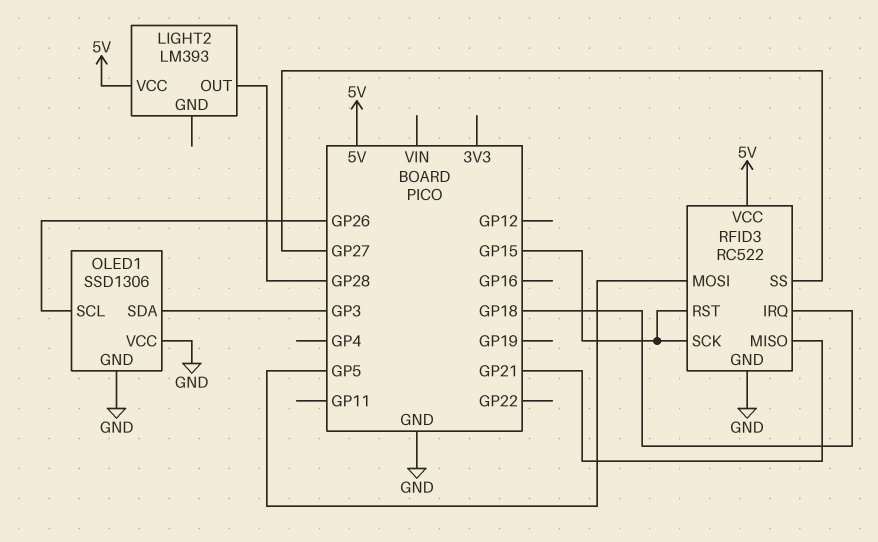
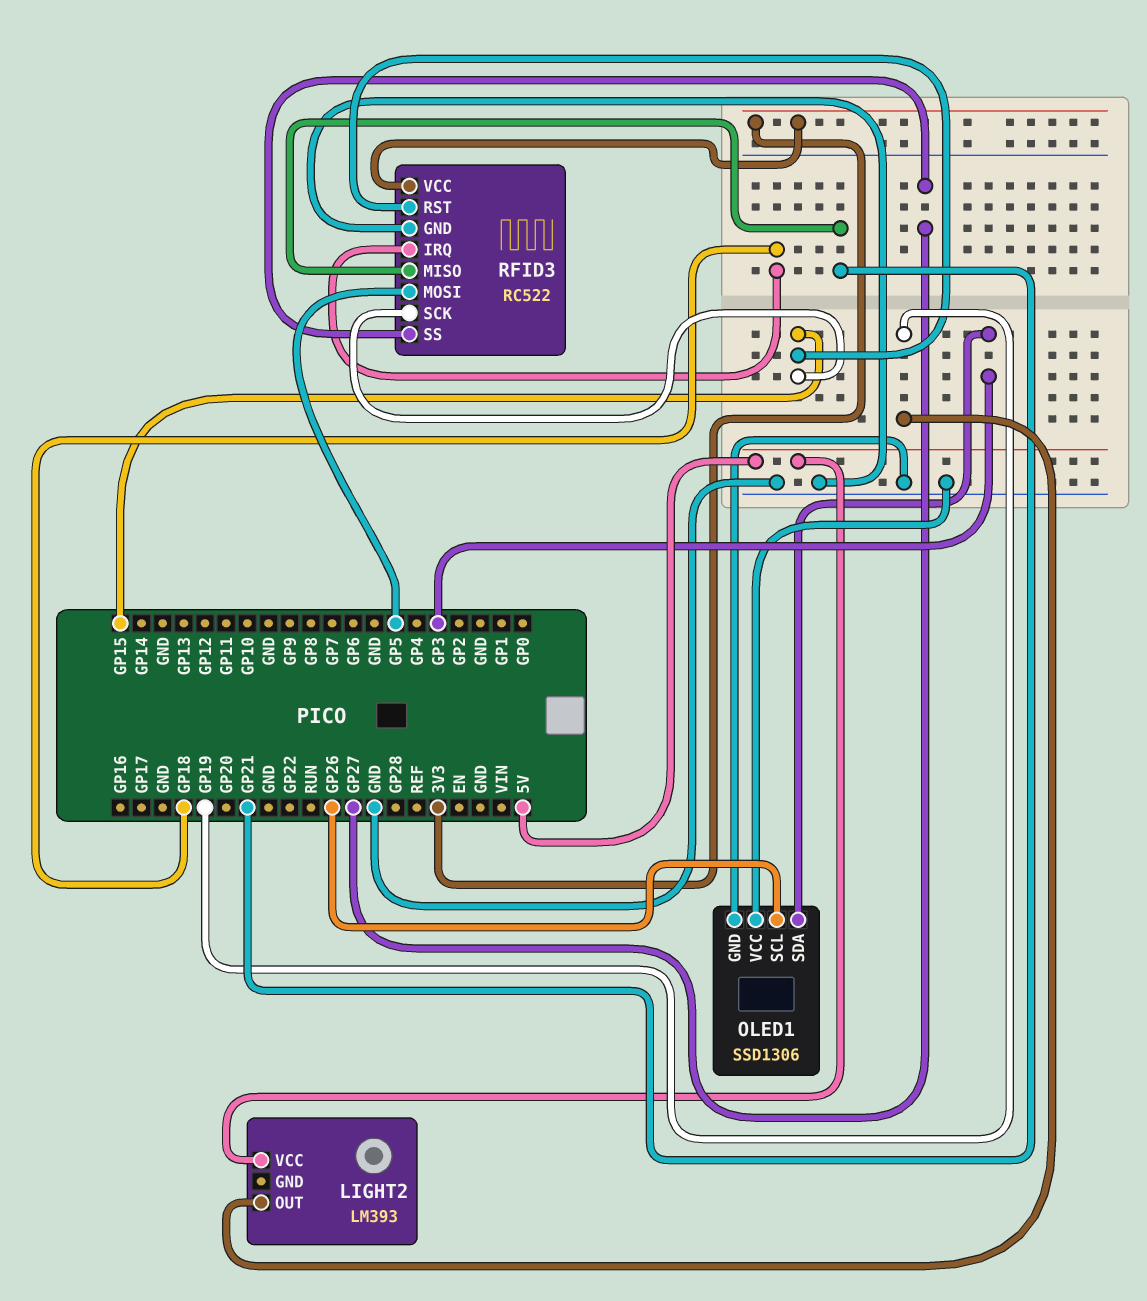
LIGHT2 pin OUT: GP28 -> GP19
RFID3 pin VCC: 5V -> 3V3

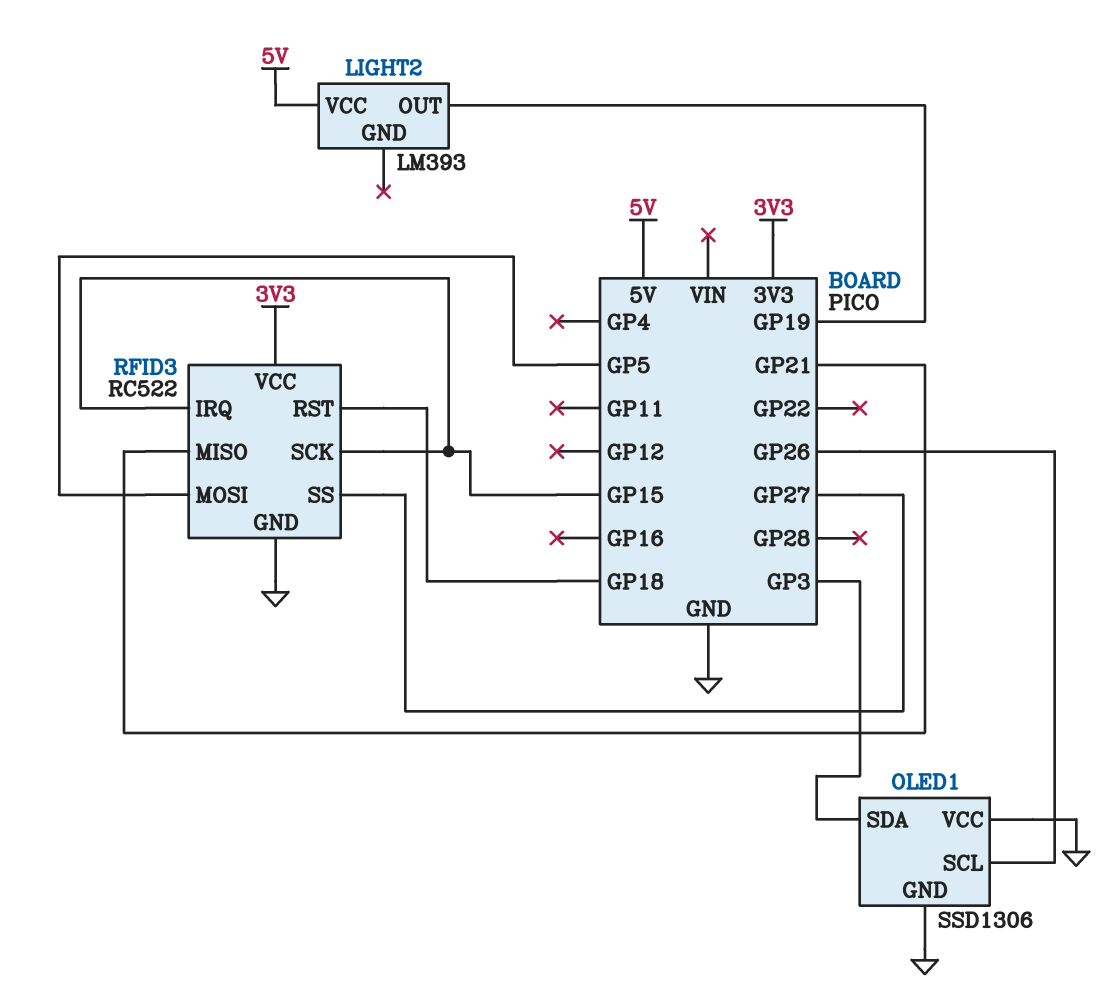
RFID3 pin IRQ: GP18 -> GP15
RFID3 pin RST: GP15 -> GP18

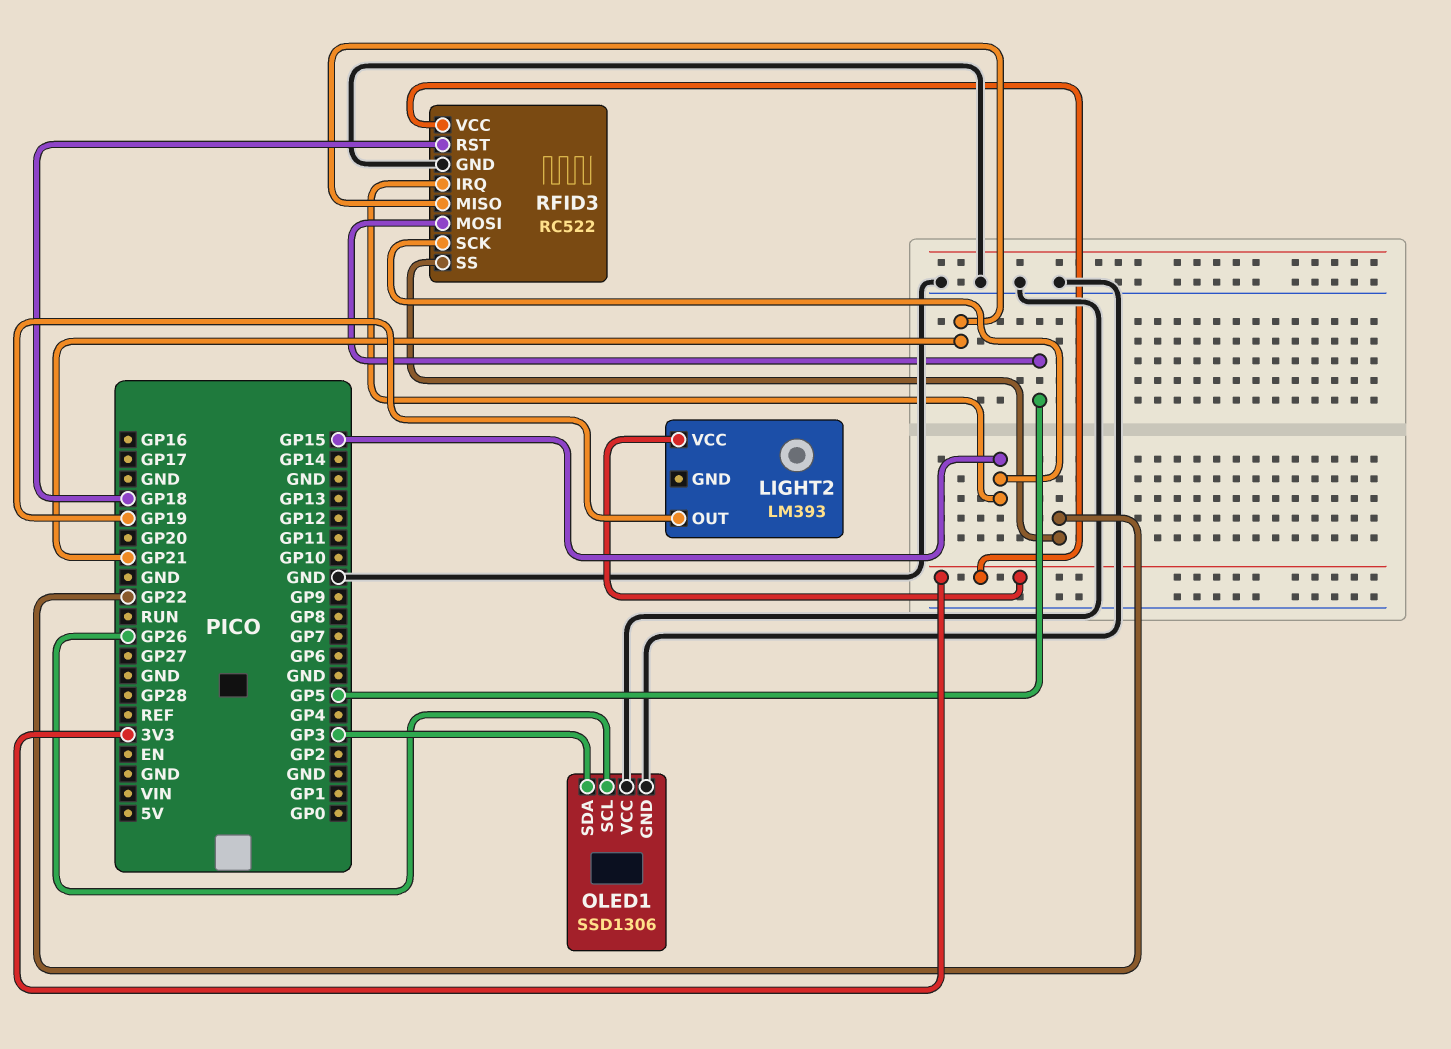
LIGHT2 pin VCC: 5V -> 3V3
RFID3 pin SS: GP27 -> GP22

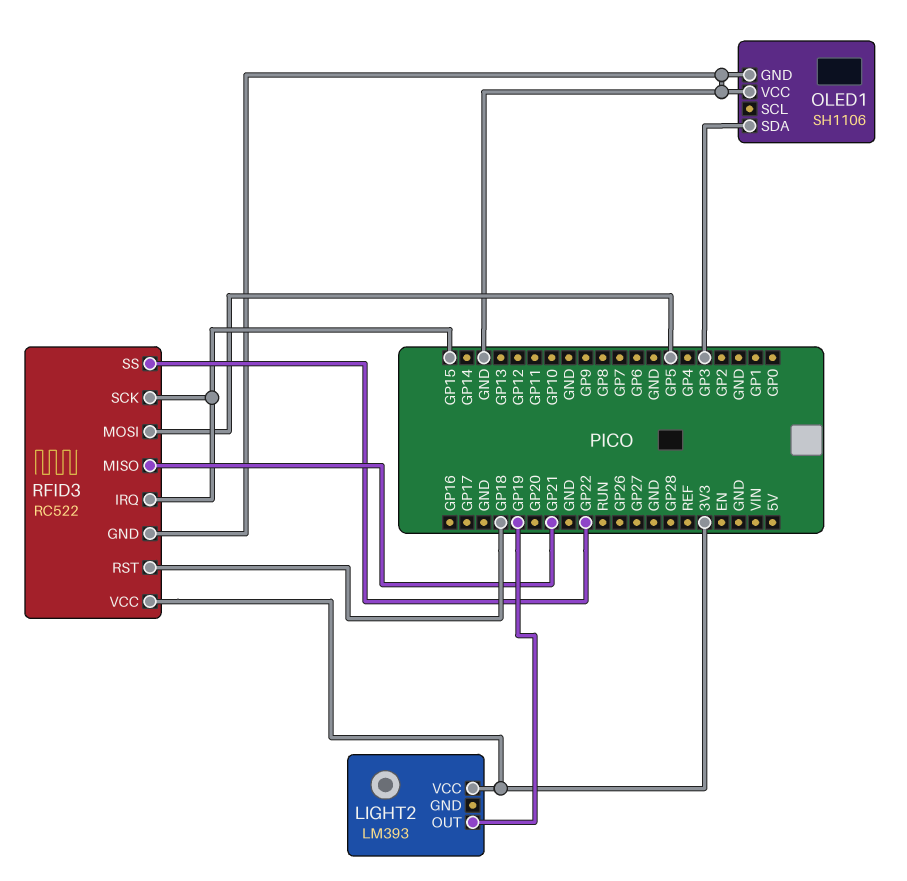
OLED1: SSD1306 -> SH1106
OLED1 pin SCL: GP26 -> none

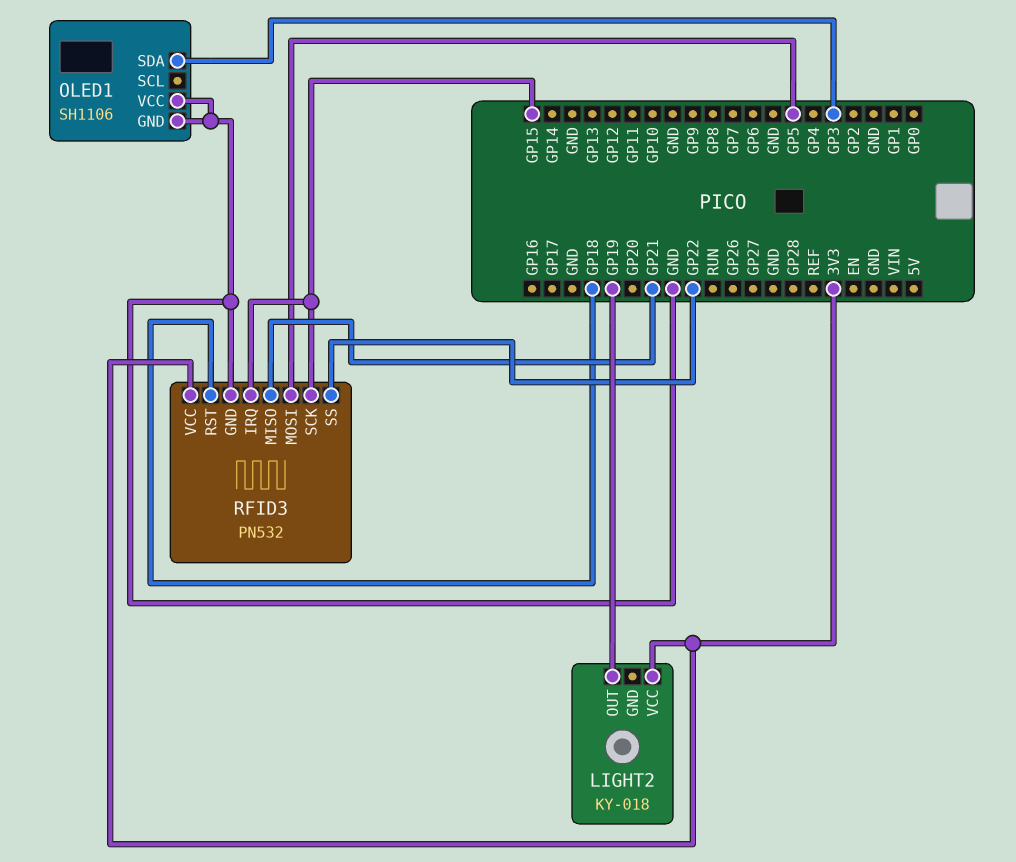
LIGHT2: LM393 -> KY-018
RFID3: RC522 -> PN532

